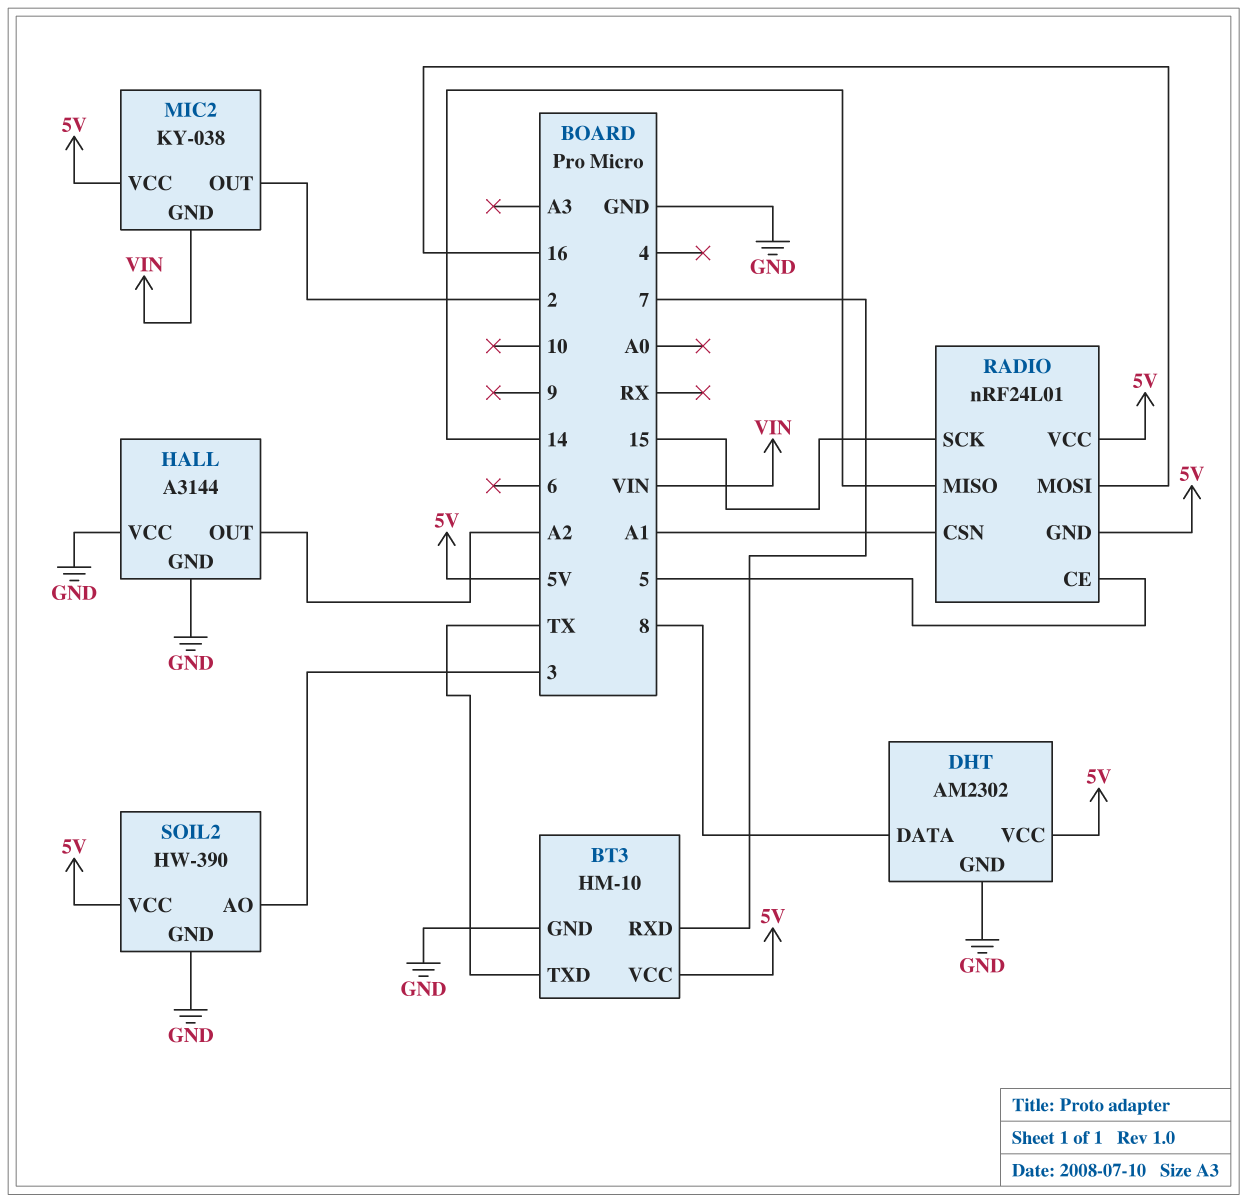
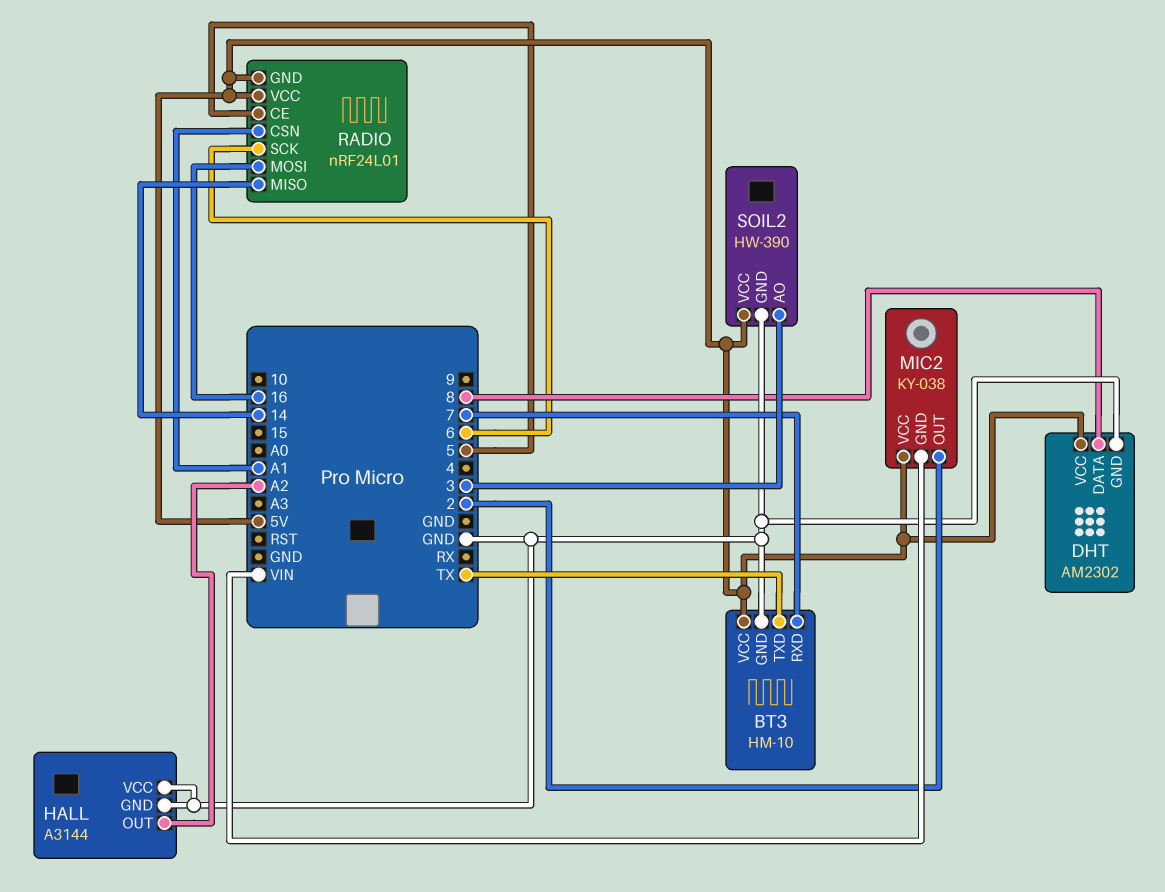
RADIO pin SCK: 15 -> 6

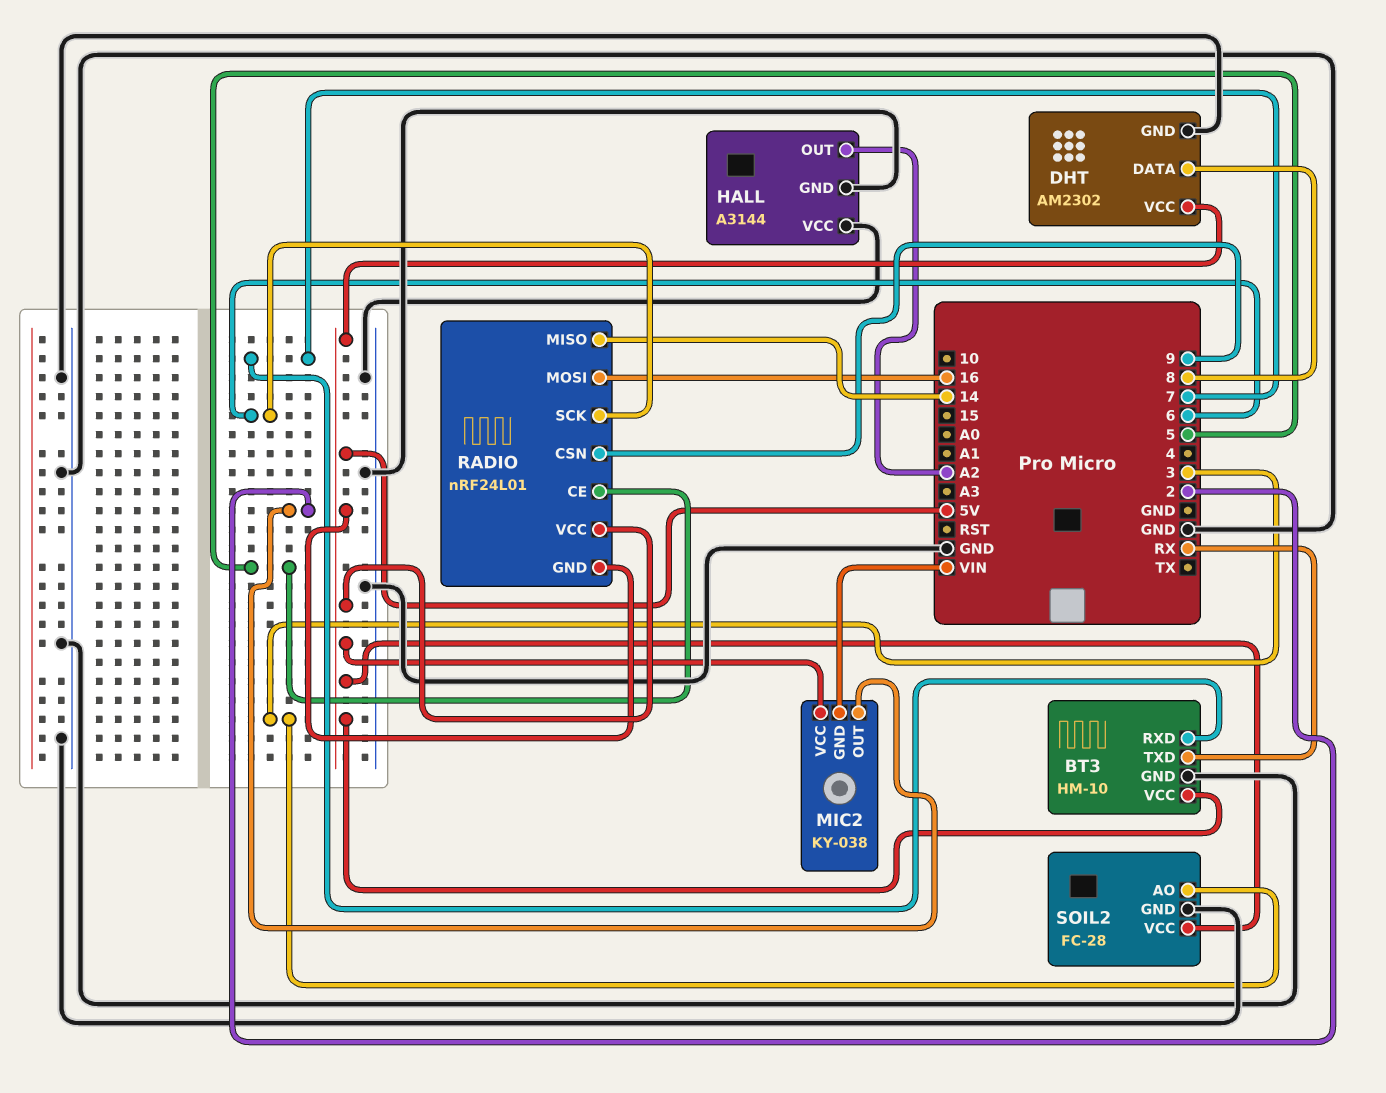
BT3 pin TXD: TX -> RX
RADIO pin CSN: A1 -> 9
SOIL2: HW-390 -> FC-28

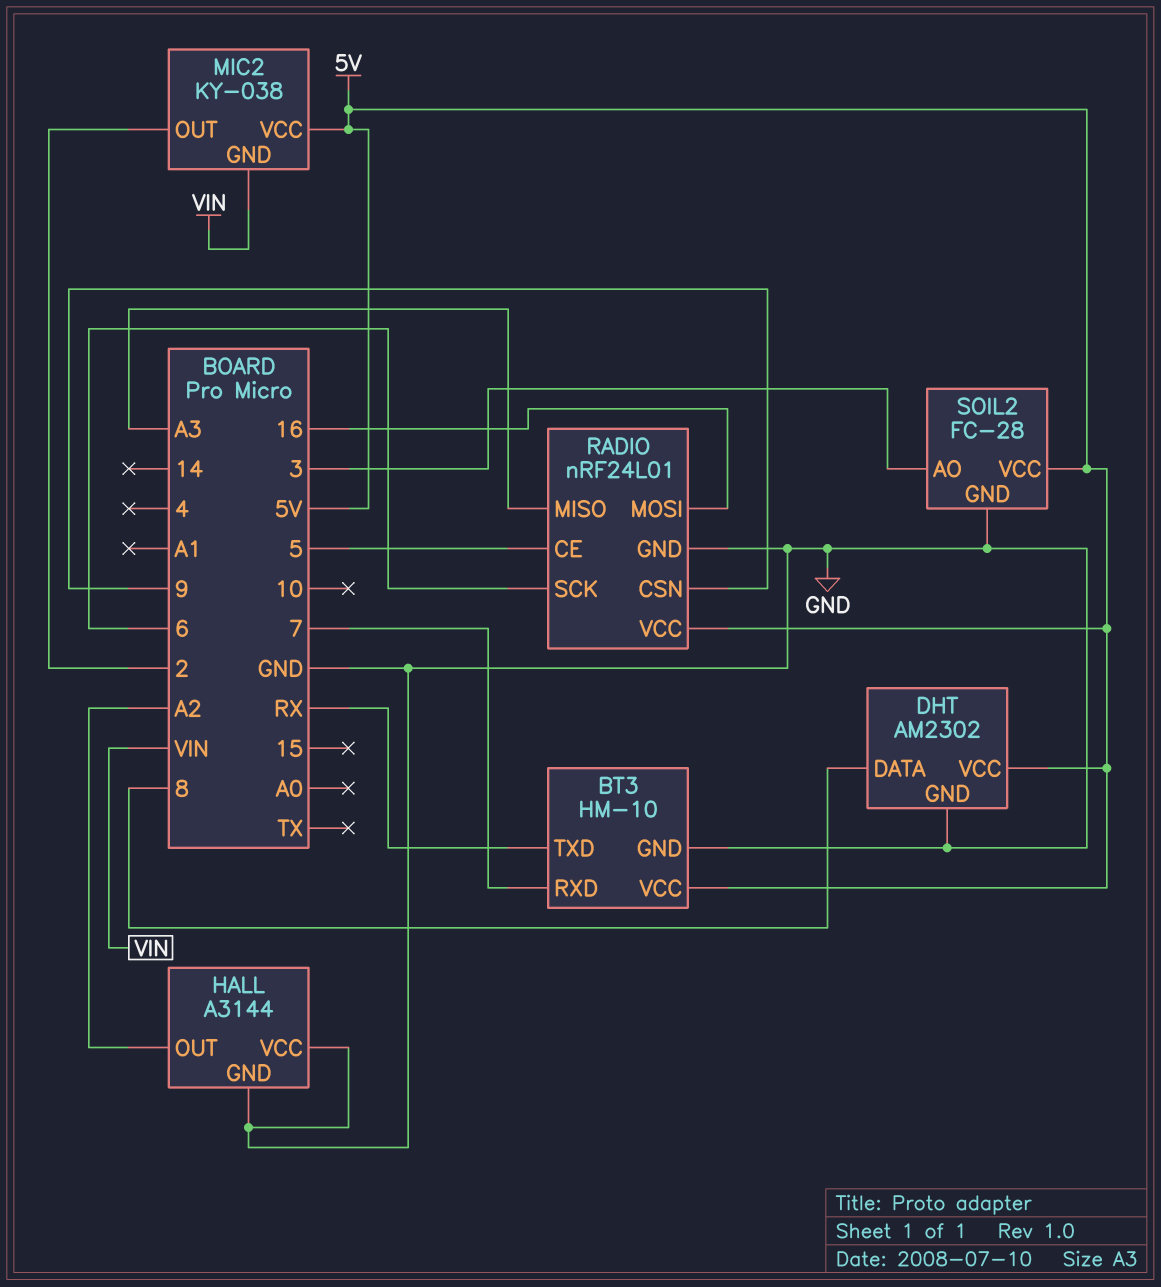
RADIO pin GND: 5V -> GND
RADIO pin MISO: 14 -> A3

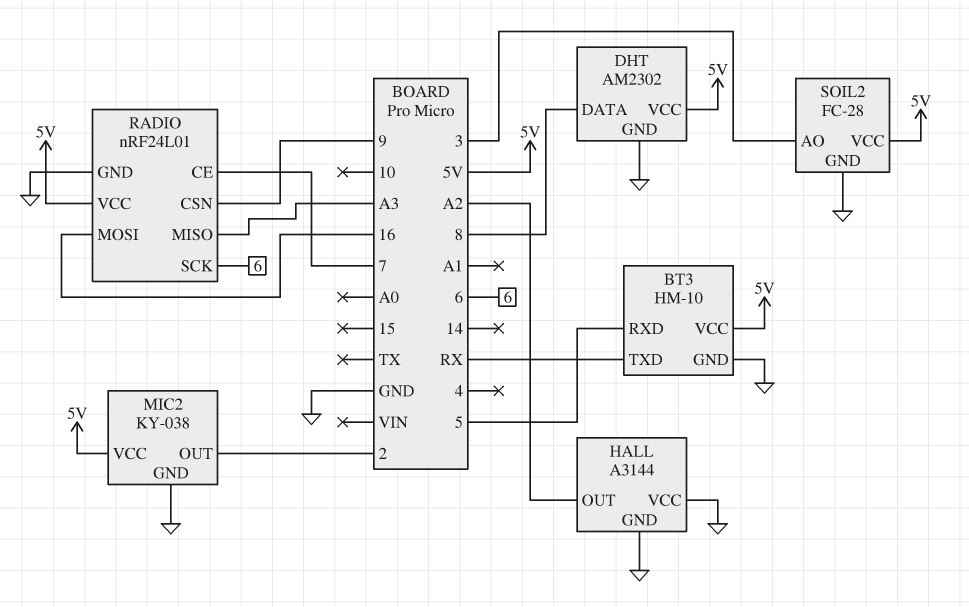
BT3 pin RXD: 7 -> 5
MIC2 pin GND: VIN -> GND
RADIO pin CE: 5 -> 7

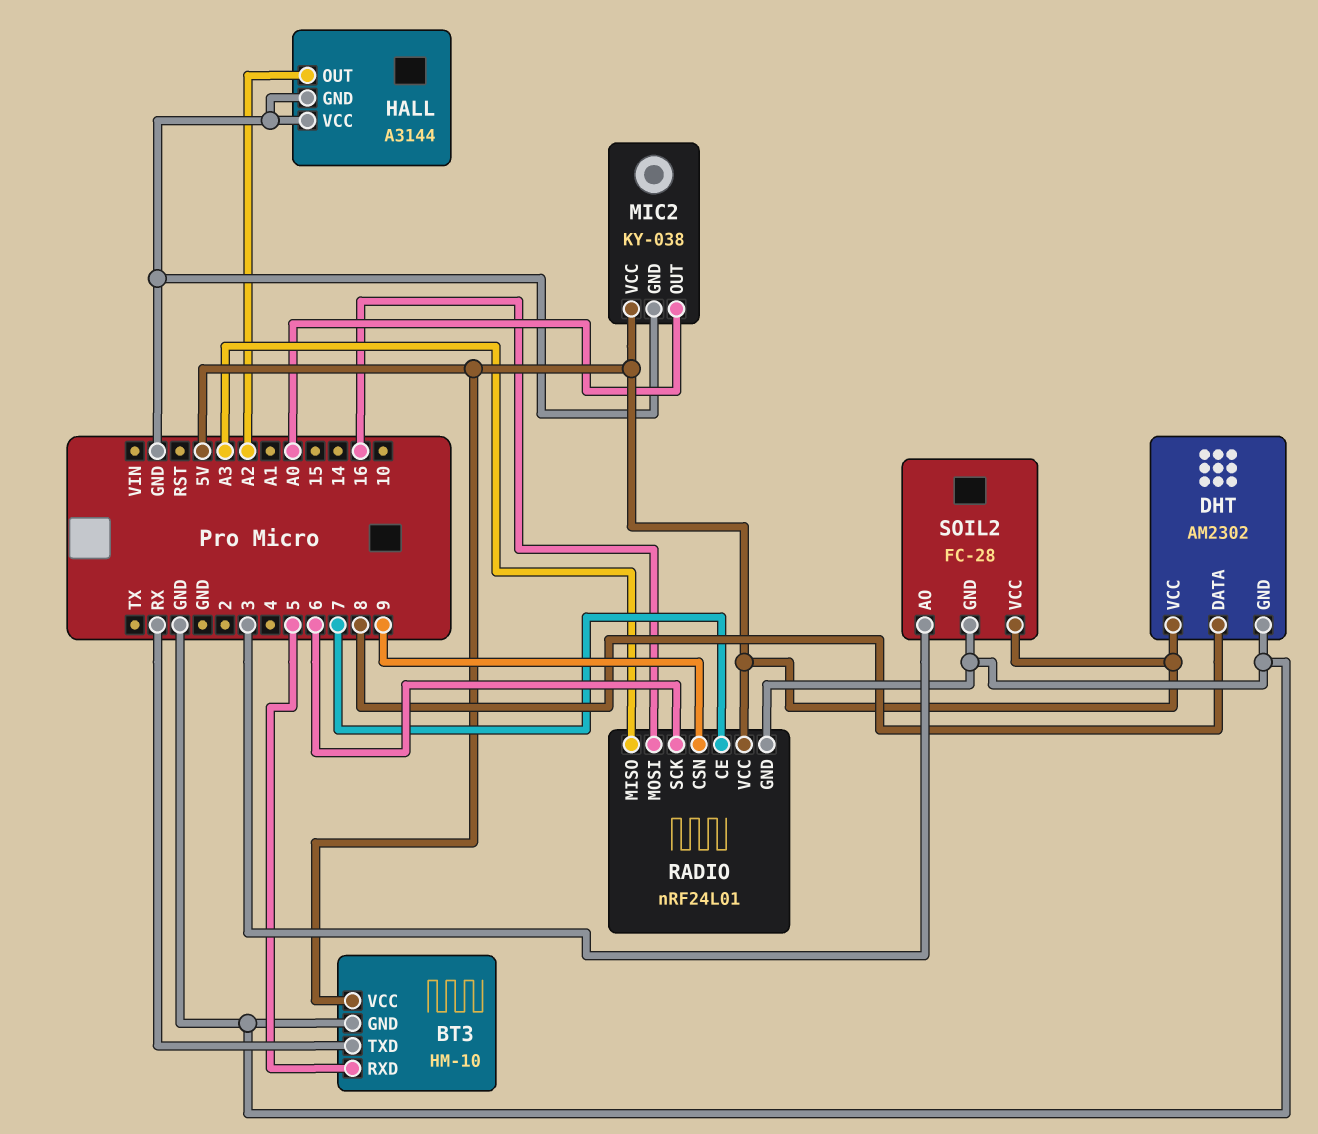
MIC2 pin OUT: 2 -> A0

